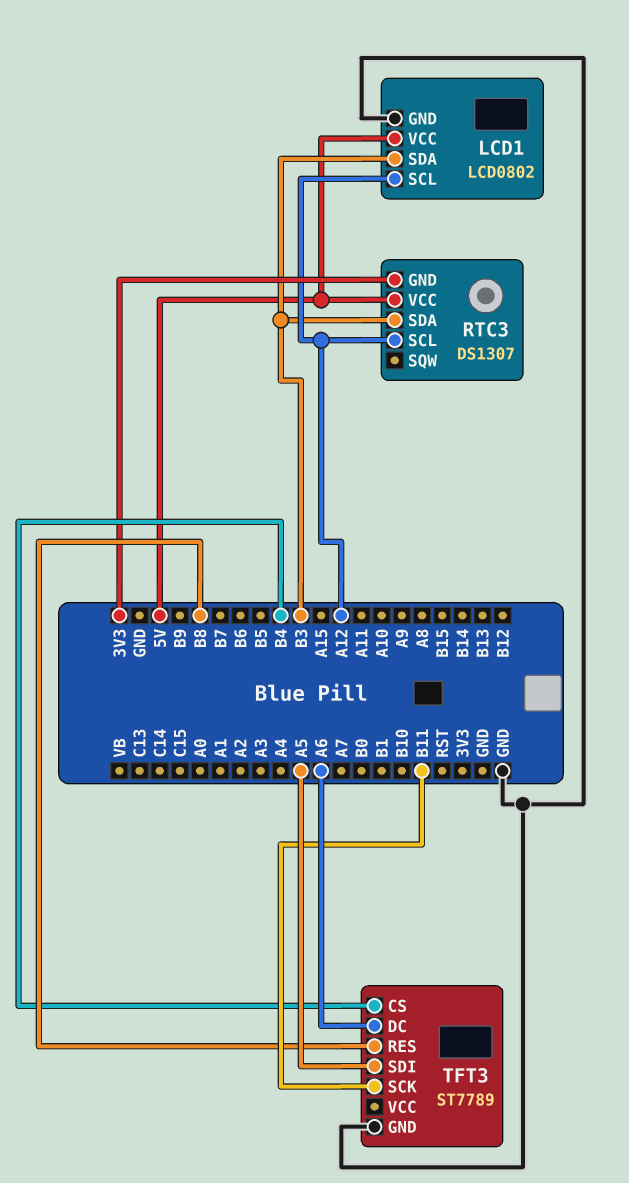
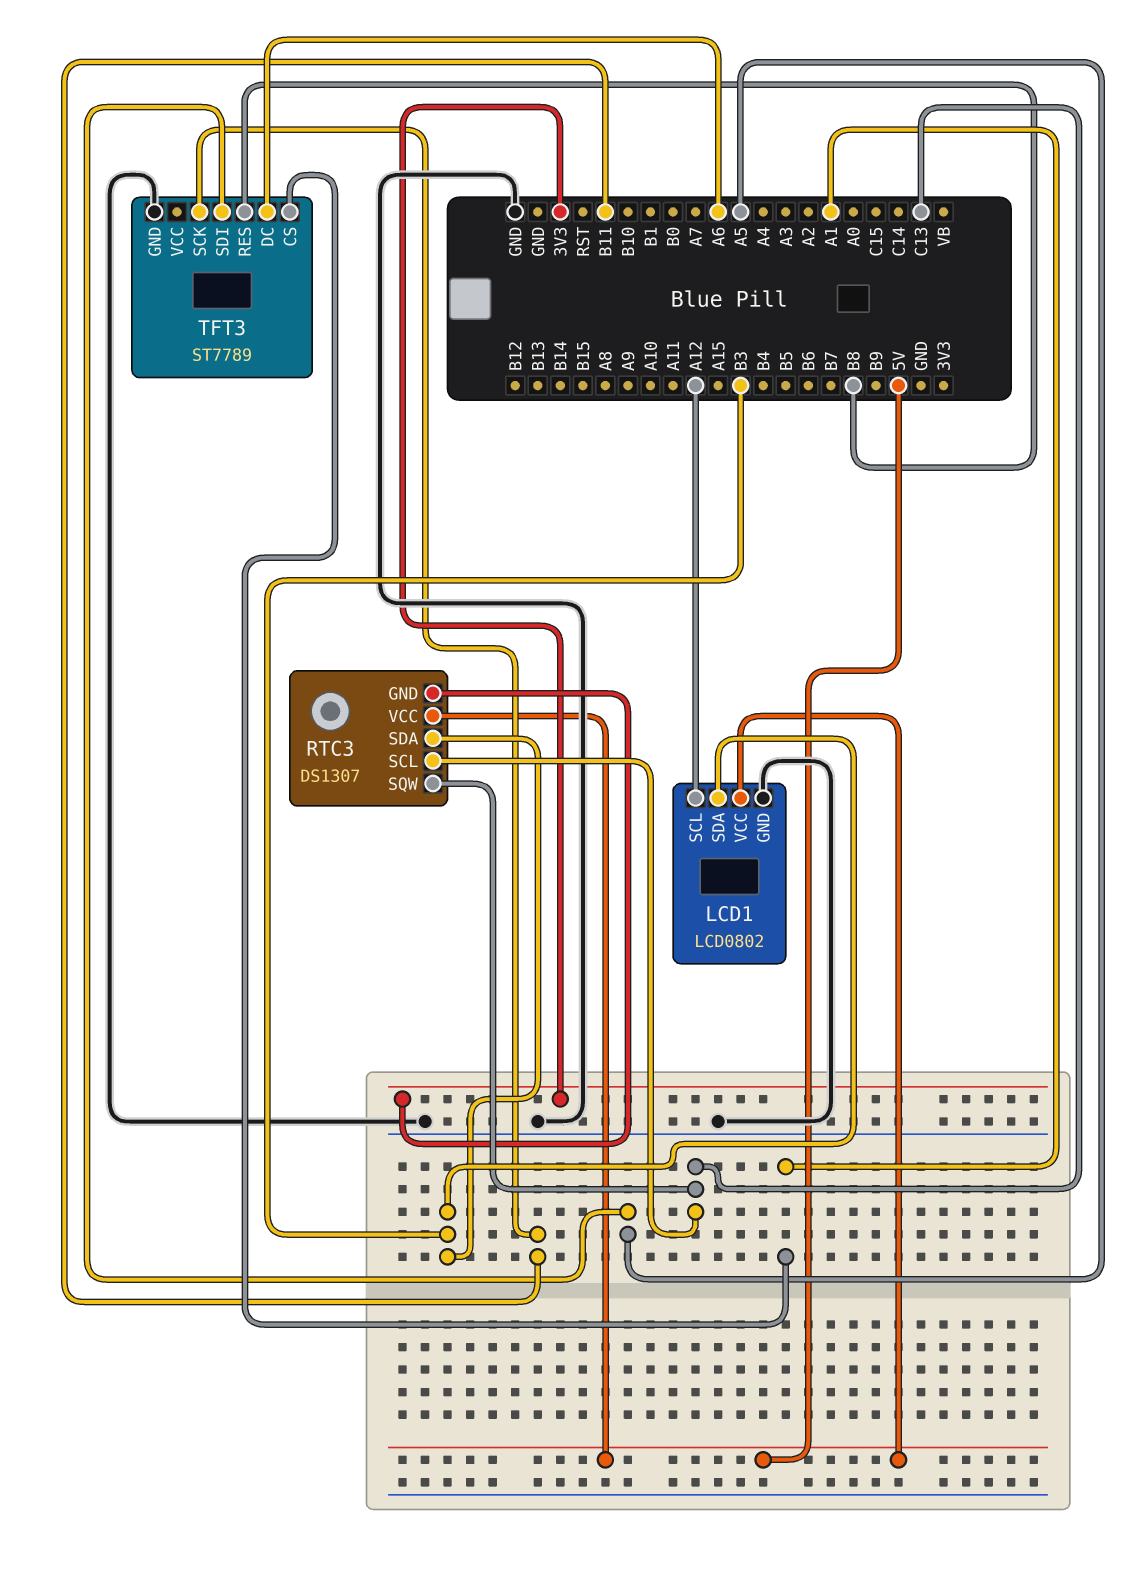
RTC3 pin SCL: A12 -> C13
RTC3 pin SQW: none -> C13
TFT3 pin CS: B4 -> A1

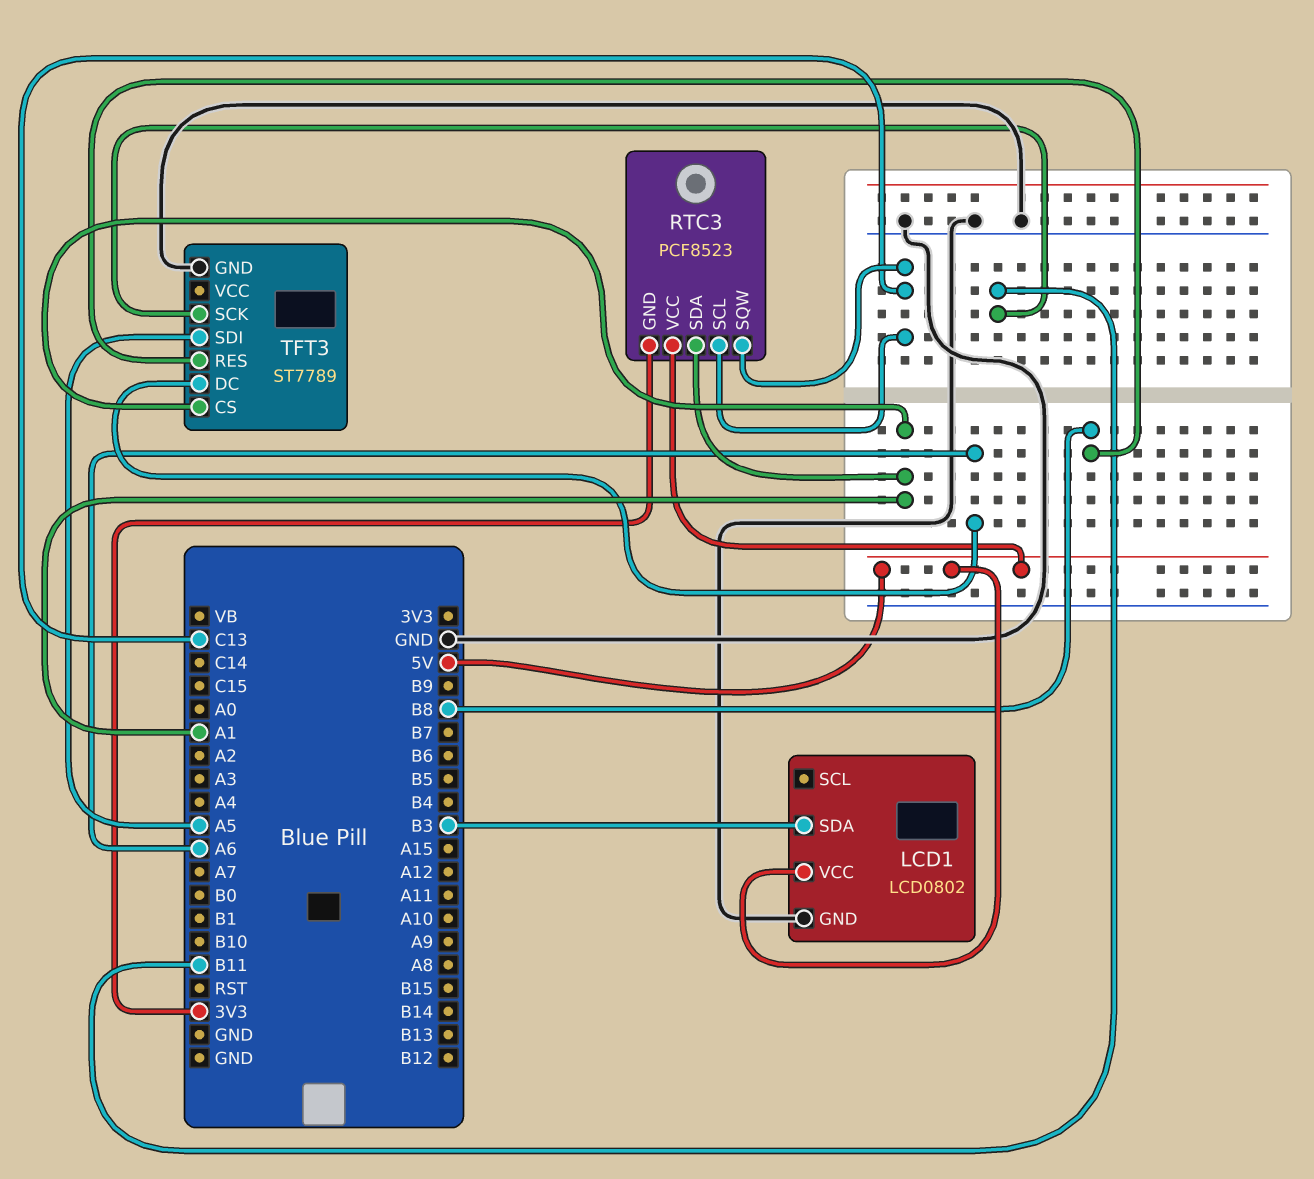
LCD1 pin SCL: A12 -> none
RTC3: DS1307 -> PCF8523
RTC3 pin SDA: B3 -> A1

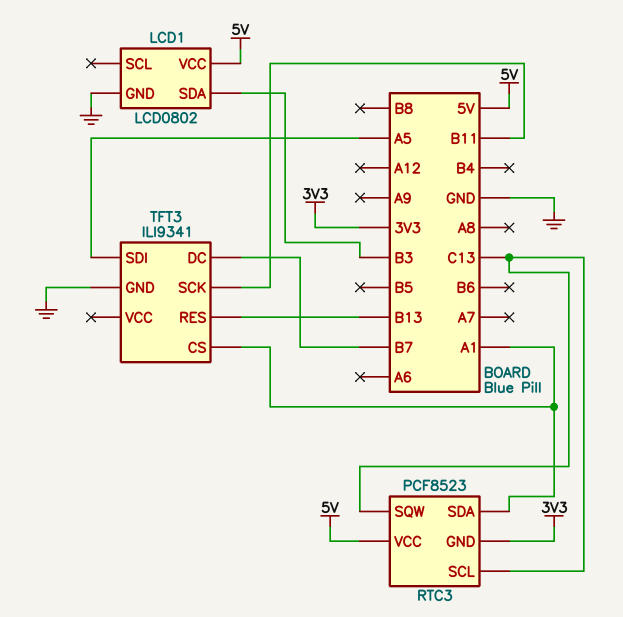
TFT3: ST7789 -> ILI9341
TFT3 pin DC: A6 -> B7
TFT3 pin RES: B8 -> B13

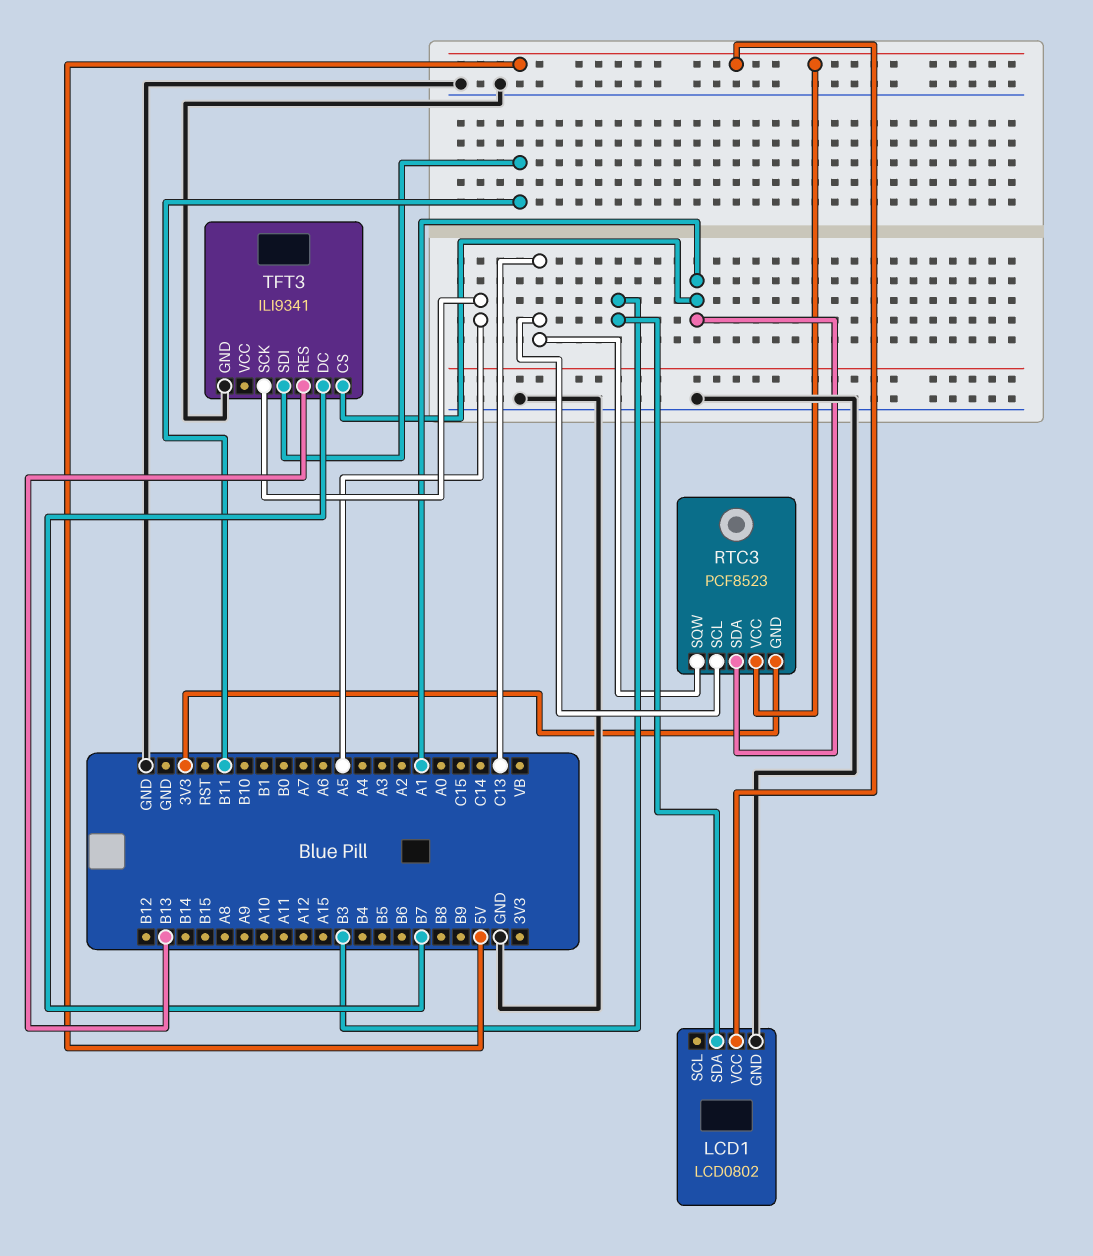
TFT3 pin SCK: B11 -> A5
TFT3 pin SDI: A5 -> B11

